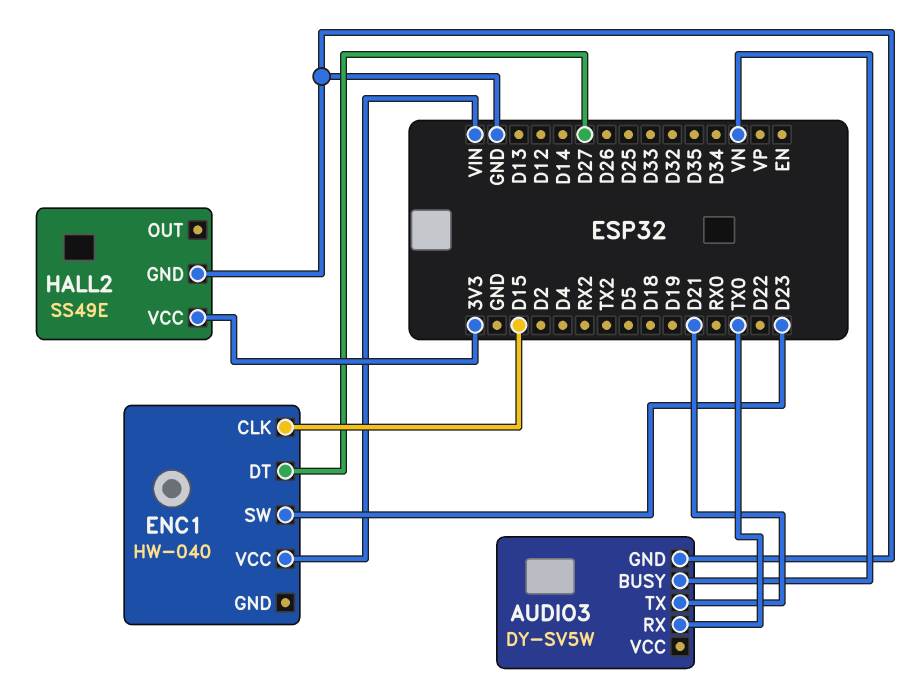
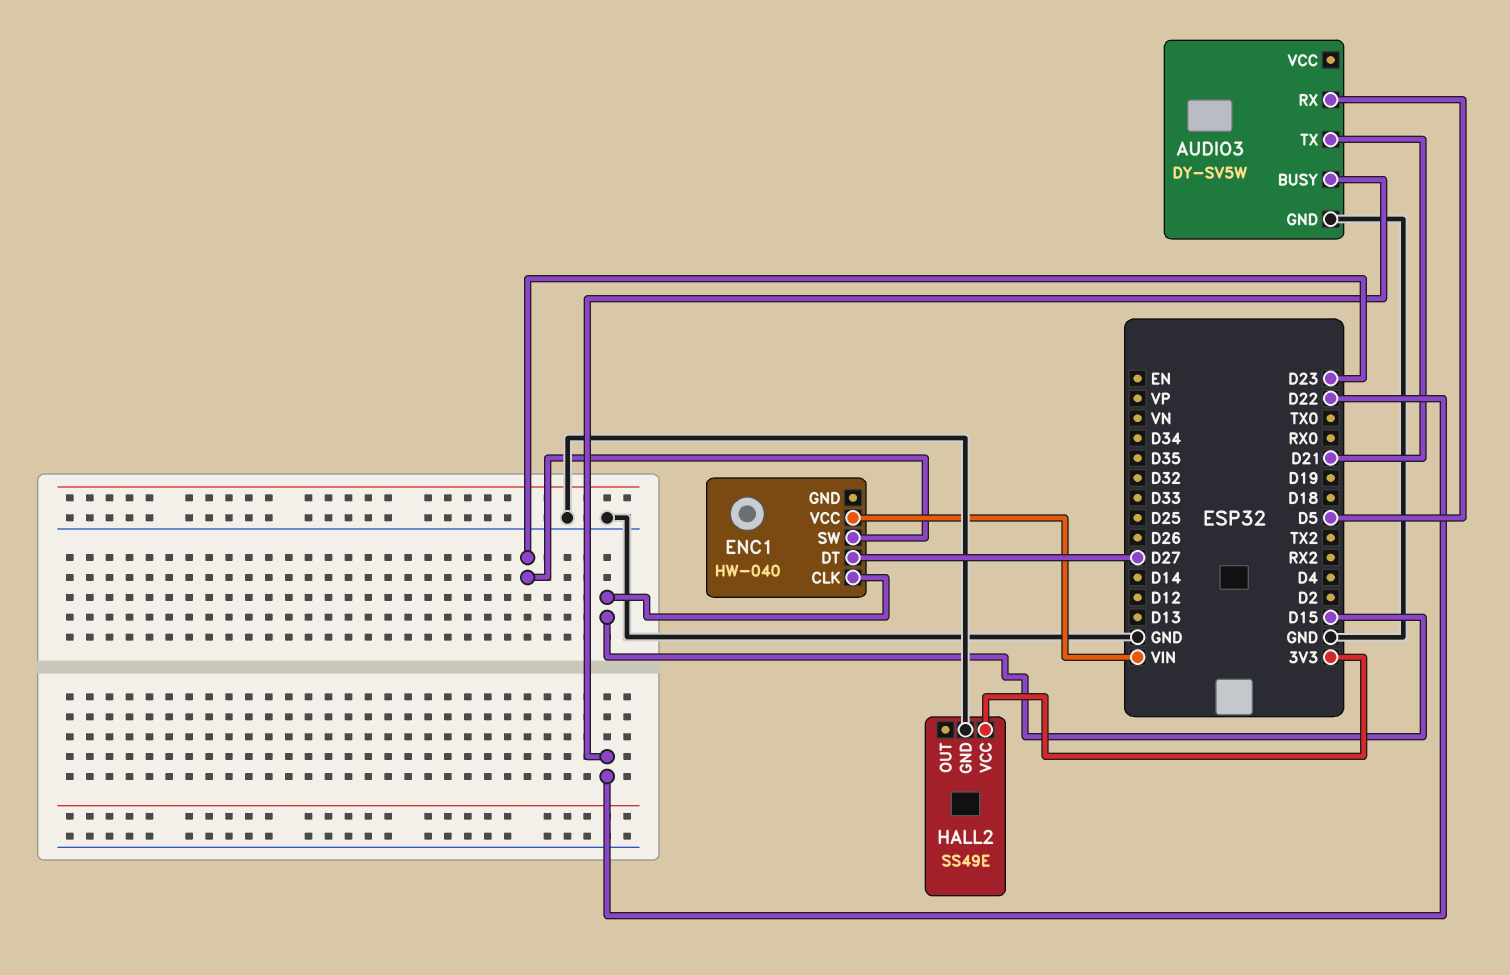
AUDIO3 pin BUSY: VN -> D22
AUDIO3 pin RX: TX0 -> D5

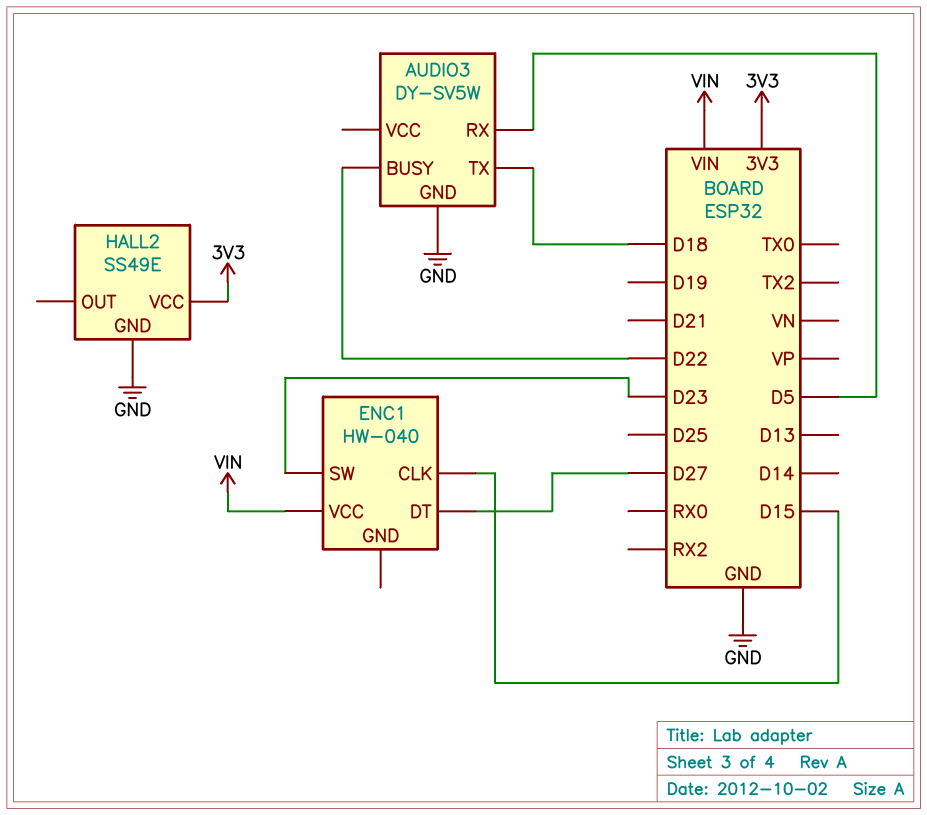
AUDIO3 pin TX: D21 -> D18

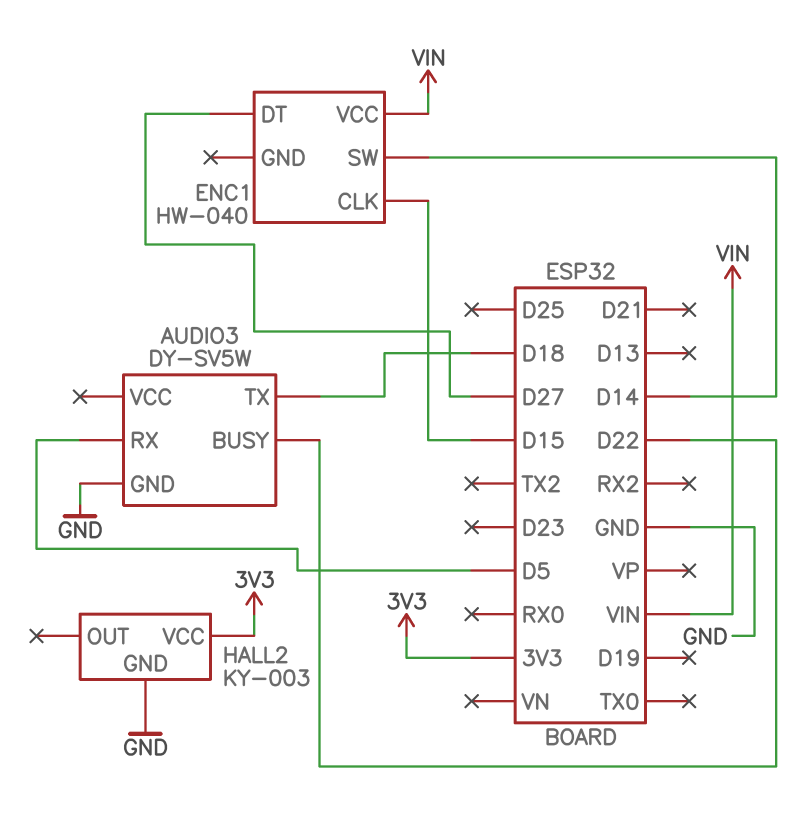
ENC1 pin SW: D23 -> D14
HALL2: SS49E -> KY-003

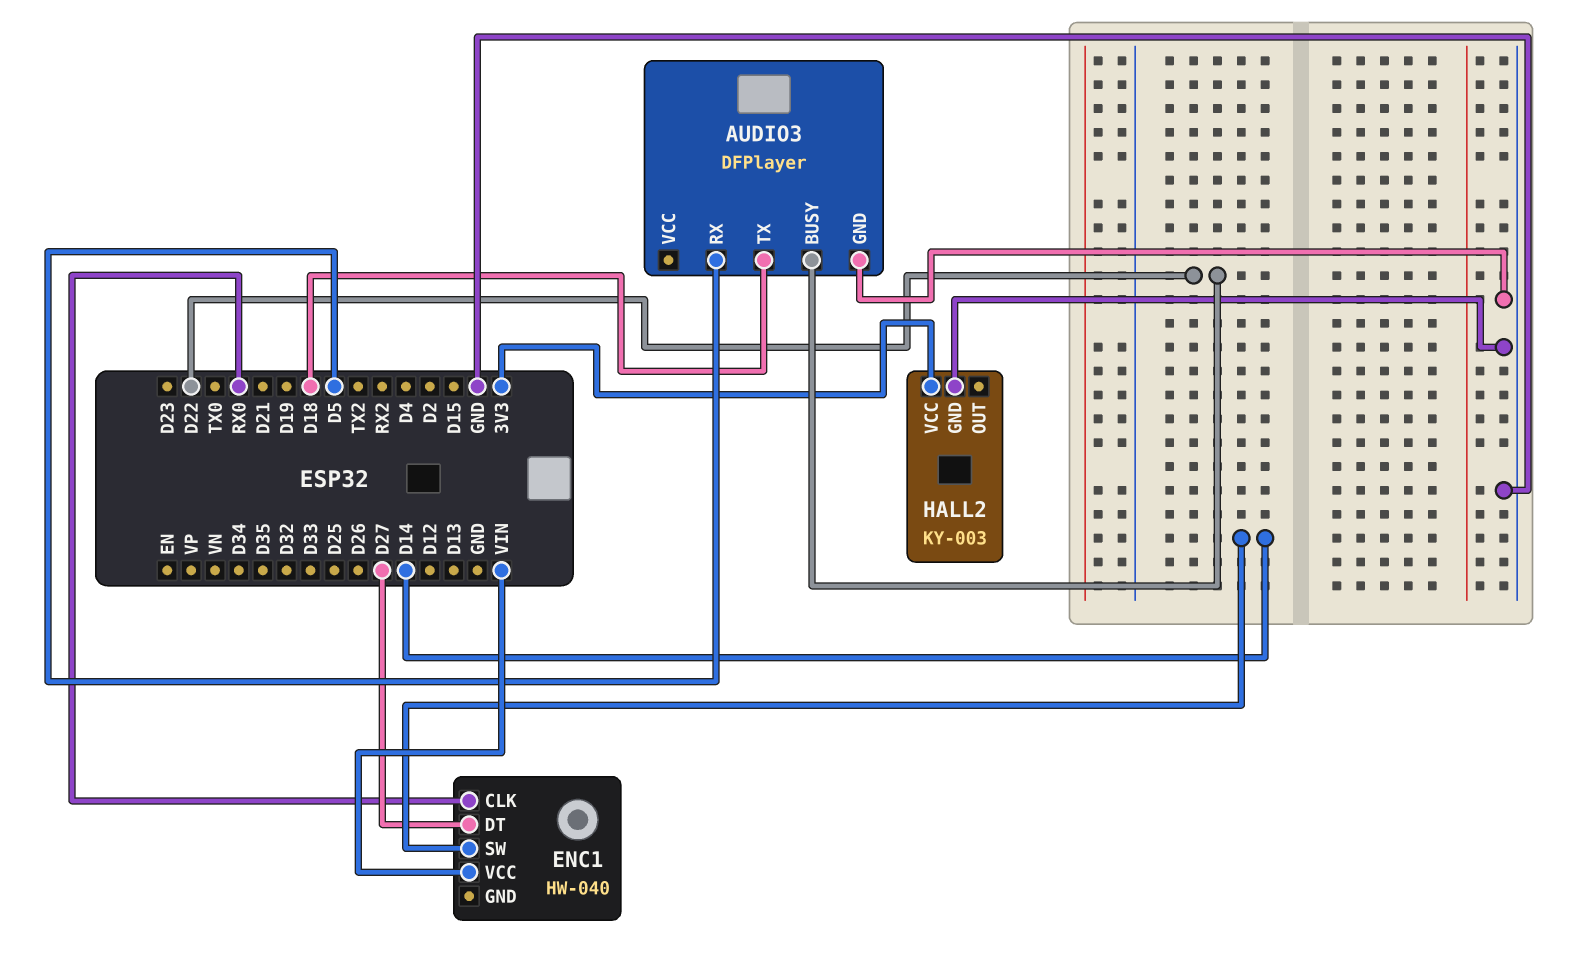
AUDIO3: DY-SV5W -> DFPlayer
ENC1 pin CLK: D15 -> RX0

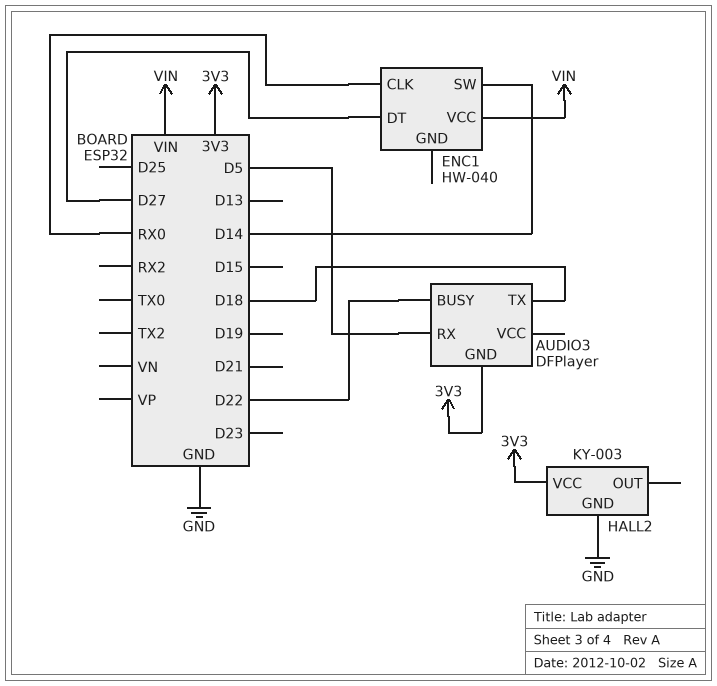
AUDIO3 pin GND: GND -> 3V3

